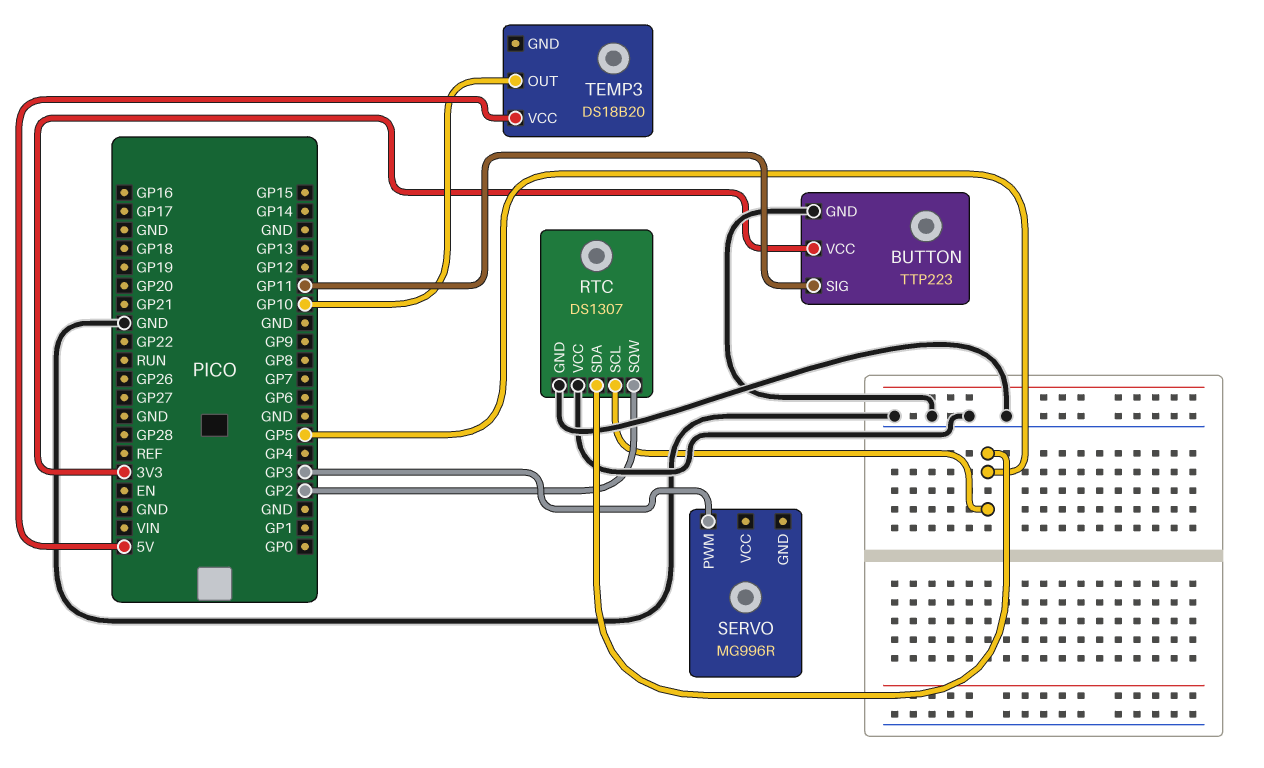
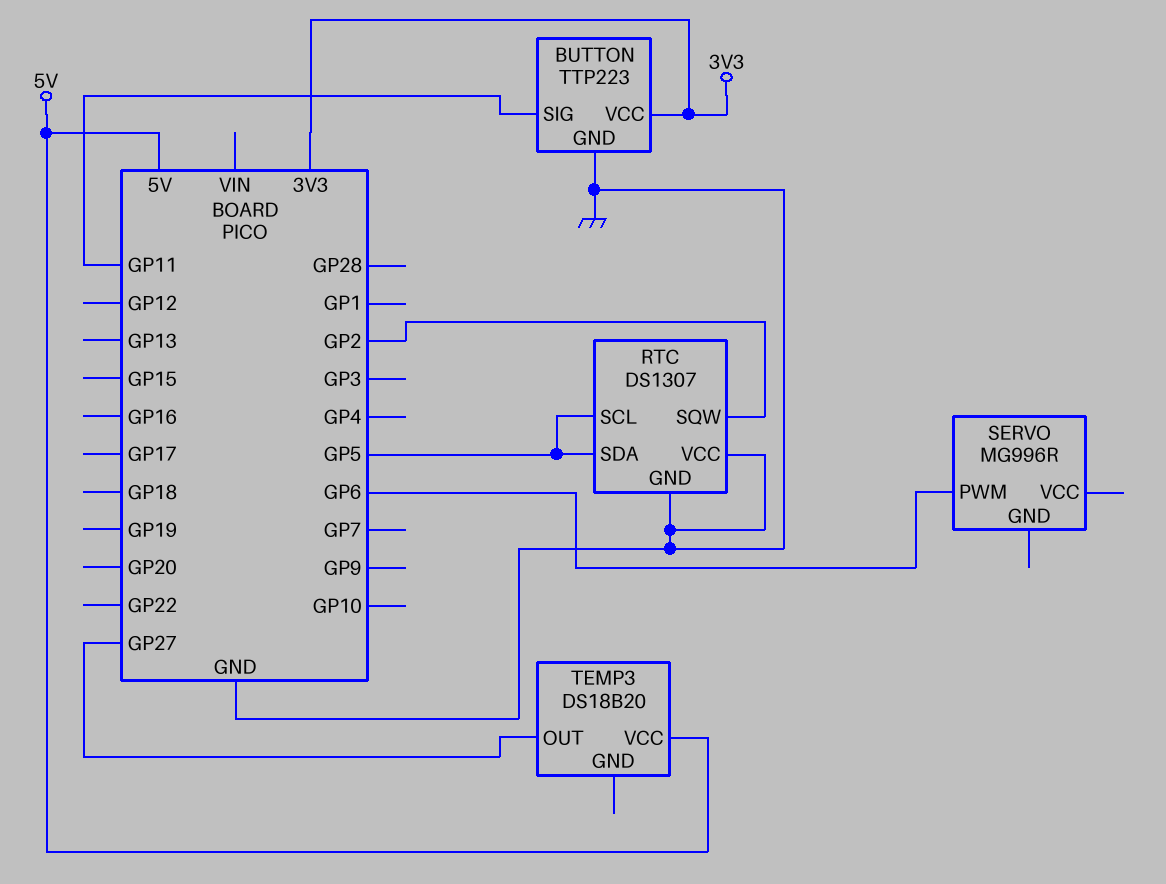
SERVO pin PWM: GP3 -> GP6
TEMP3 pin OUT: GP10 -> GP27

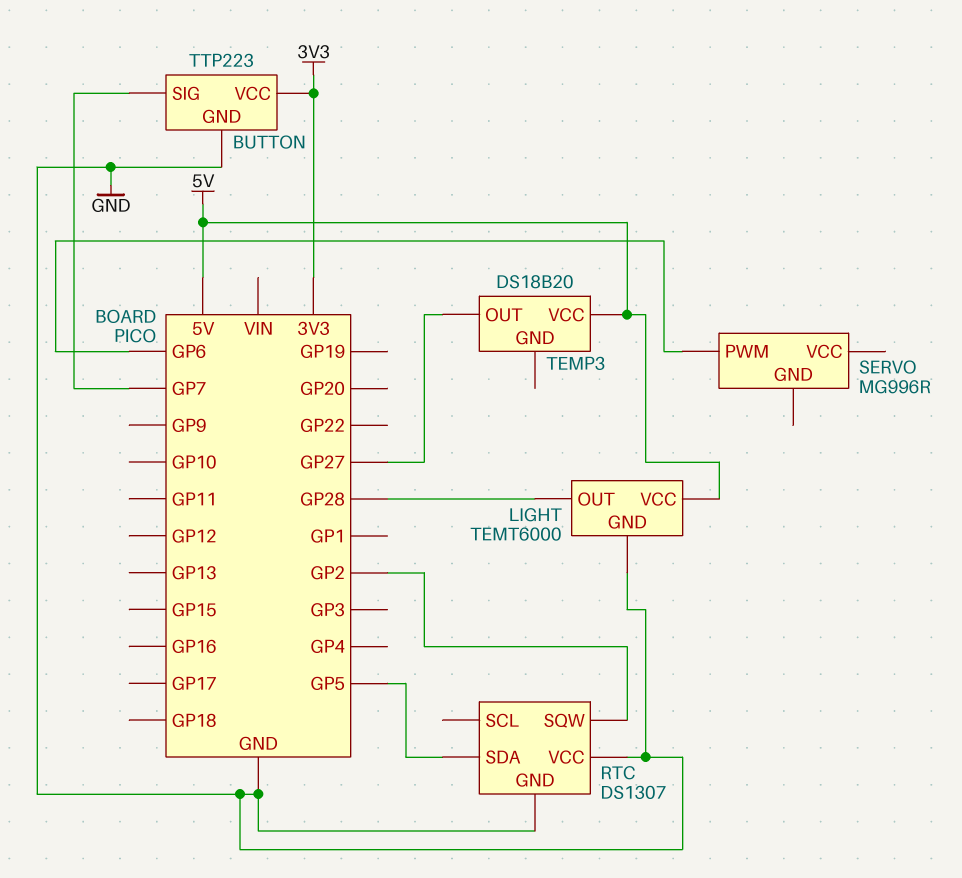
BUTTON pin SIG: GP11 -> GP7
LIGHT: none -> TEMT6000
LIGHT pin GND: none -> GND
LIGHT pin OUT: none -> GP28
LIGHT pin VCC: none -> 5V
RTC pin SCL: GP5 -> none

